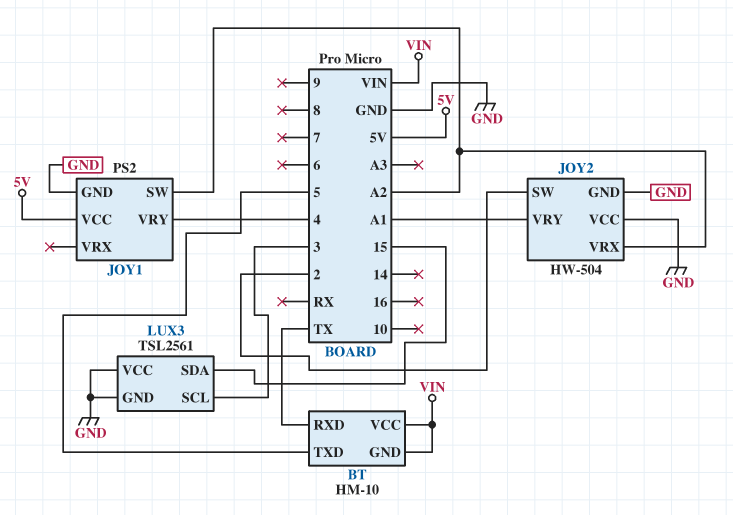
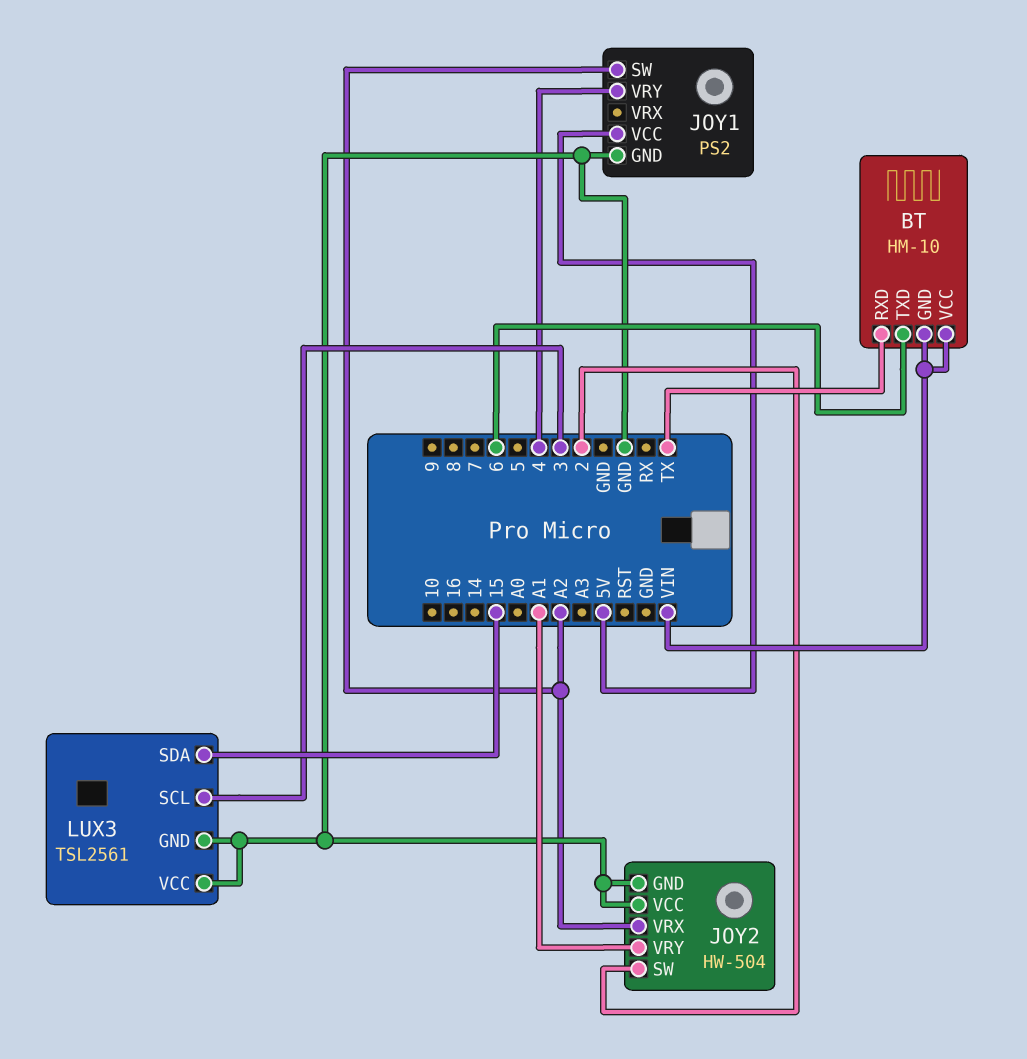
BT pin TXD: 5 -> 6

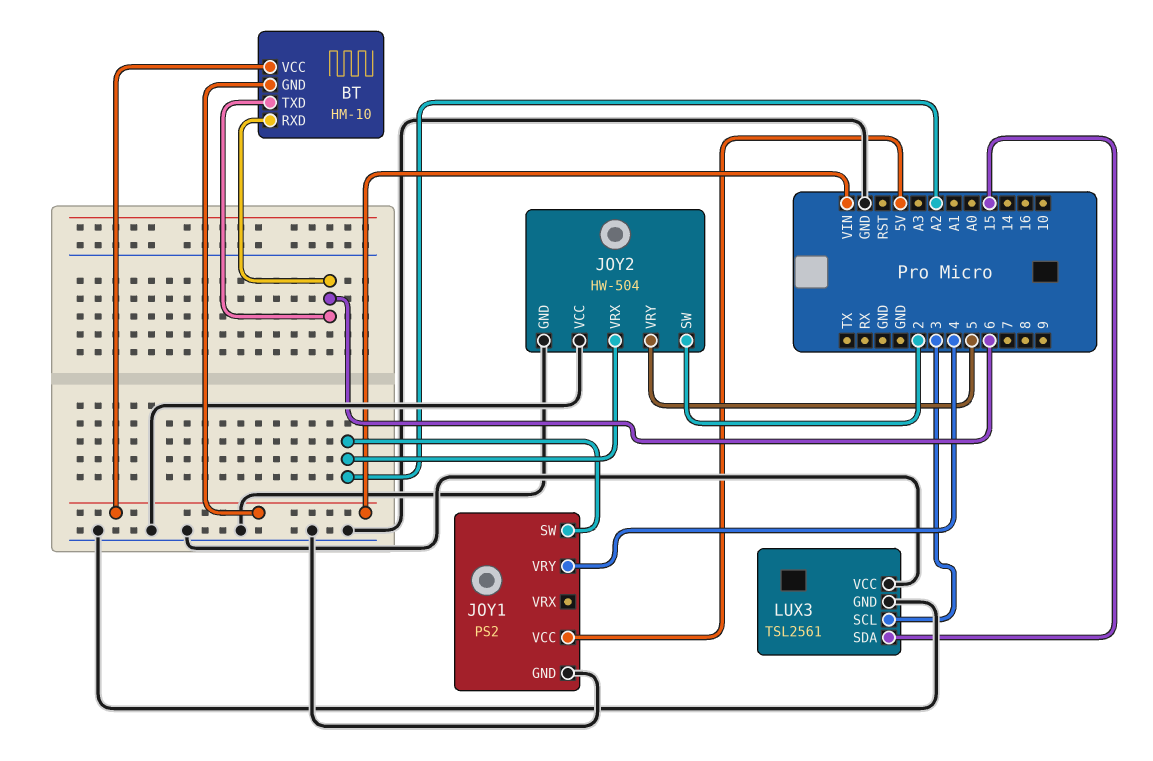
BT pin RXD: TX -> 6
JOY2 pin VRY: A1 -> 5

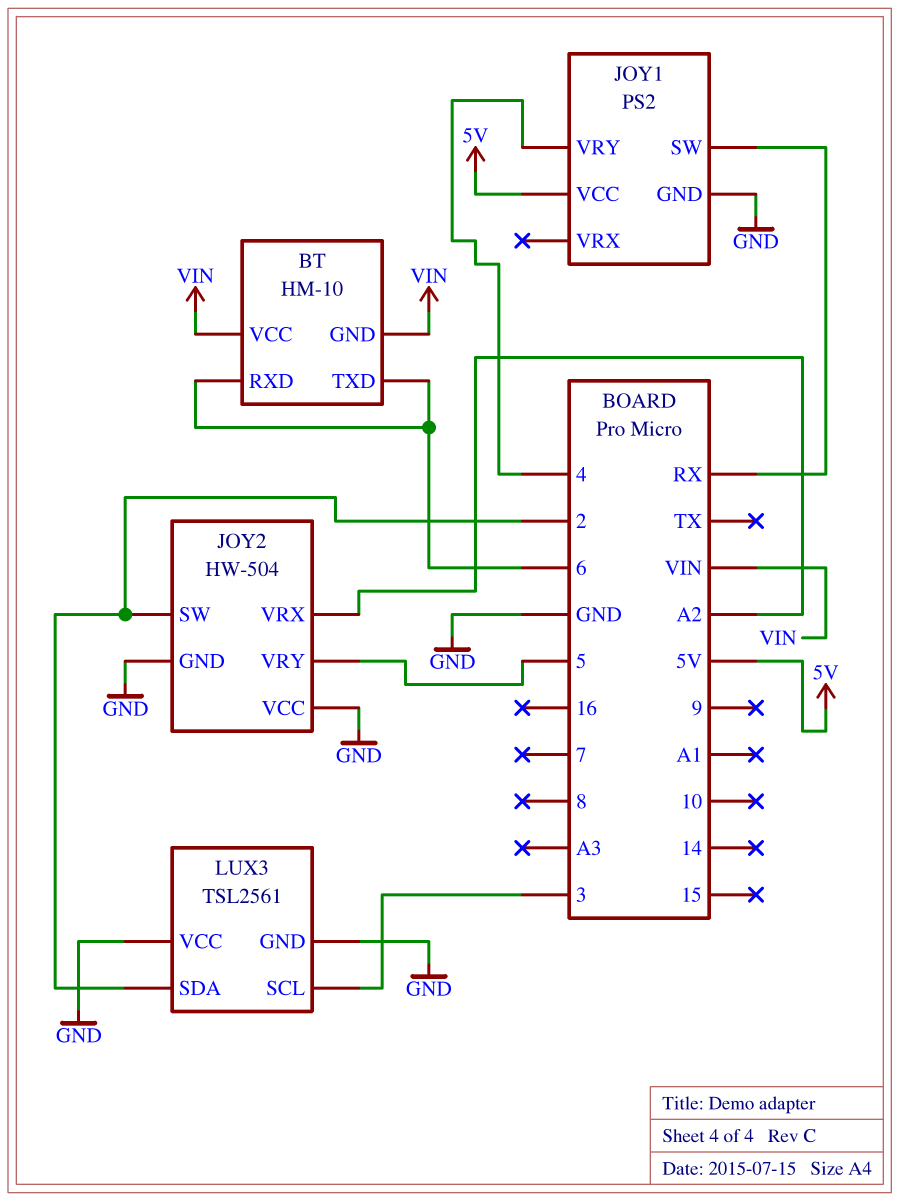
JOY1 pin SW: A2 -> RX
LUX3 pin SDA: 15 -> 2

